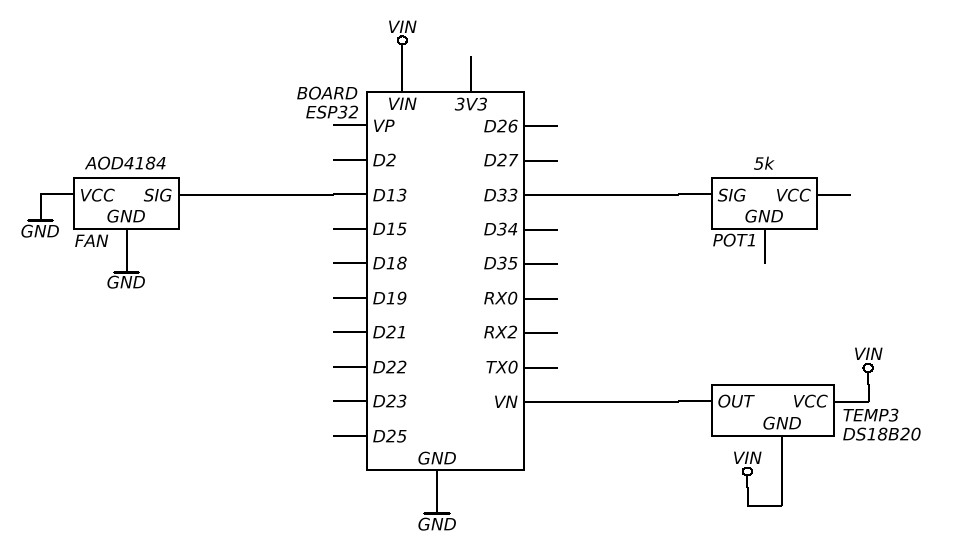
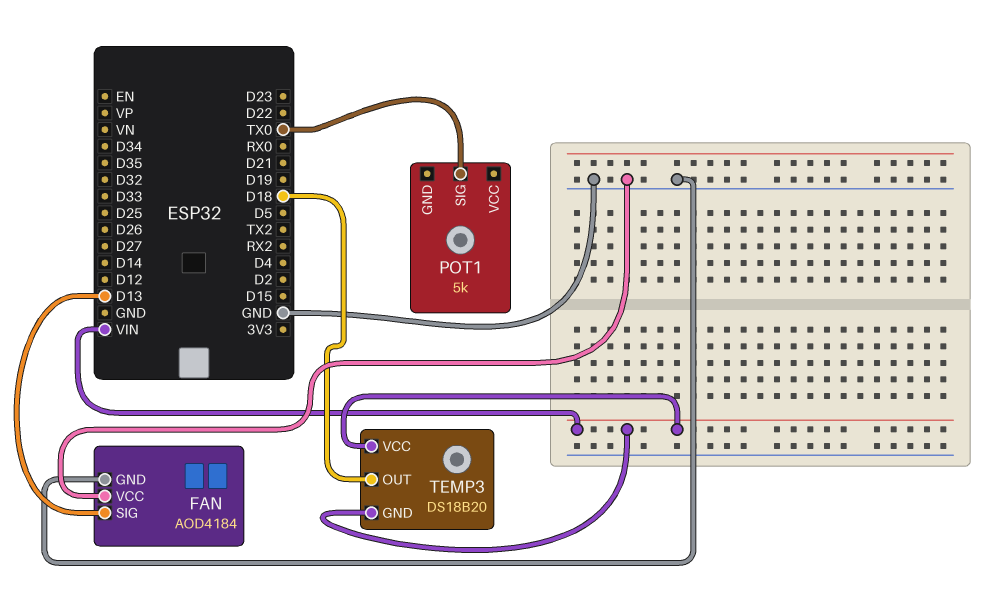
POT1 pin SIG: D33 -> TX0
TEMP3 pin OUT: VN -> D18

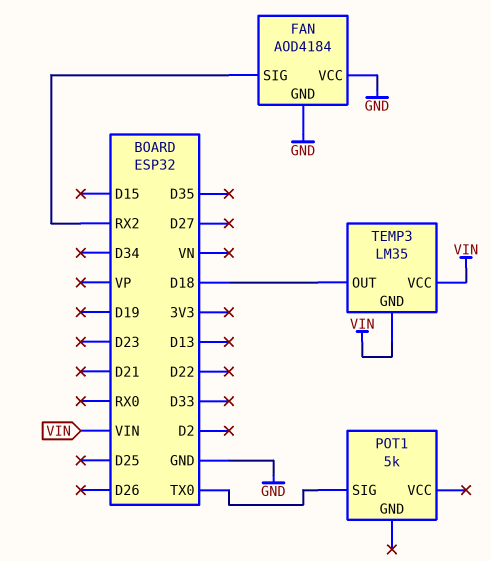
FAN pin SIG: D13 -> RX2
TEMP3: DS18B20 -> LM35

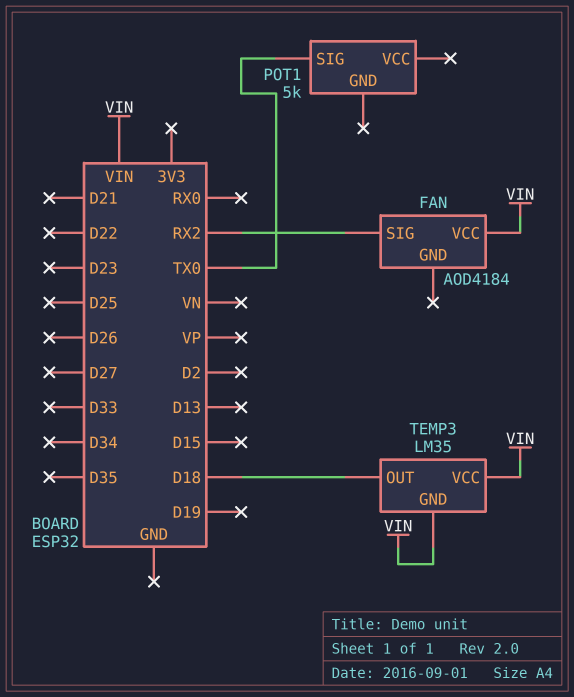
FAN pin GND: GND -> none
FAN pin VCC: GND -> VIN

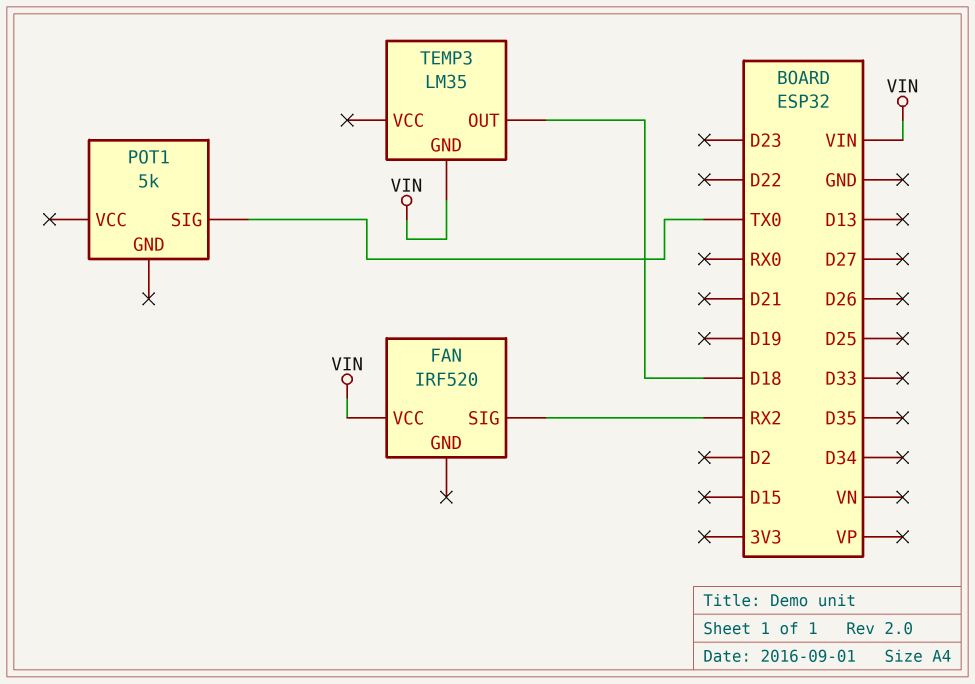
FAN: AOD4184 -> IRF520
TEMP3 pin VCC: VIN -> none

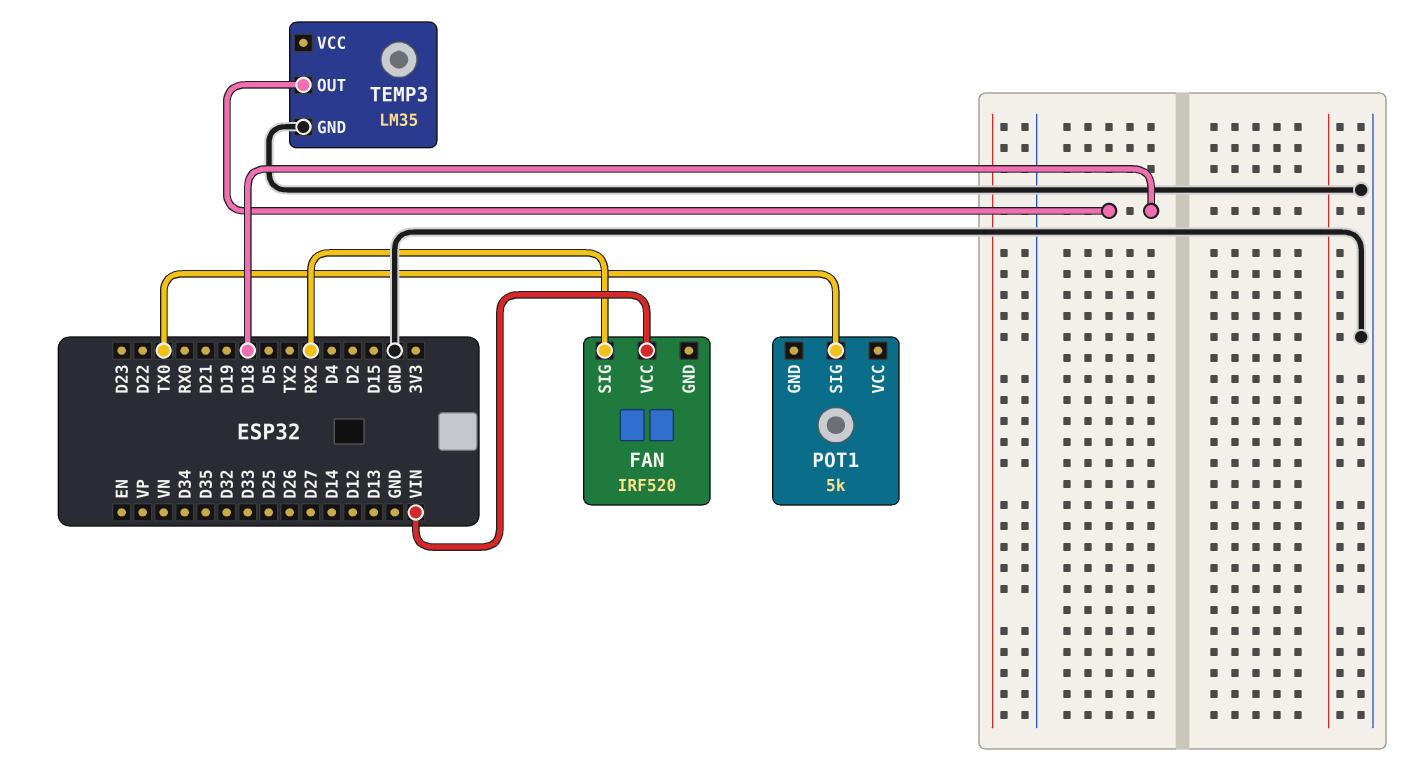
TEMP3 pin GND: VIN -> GND

